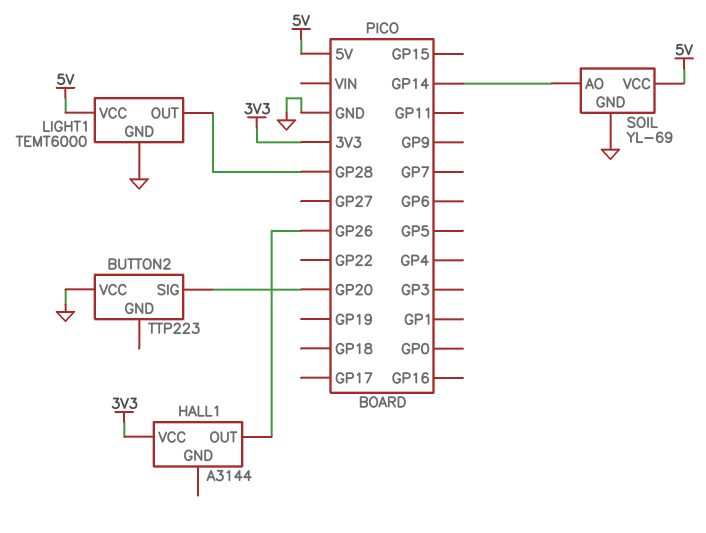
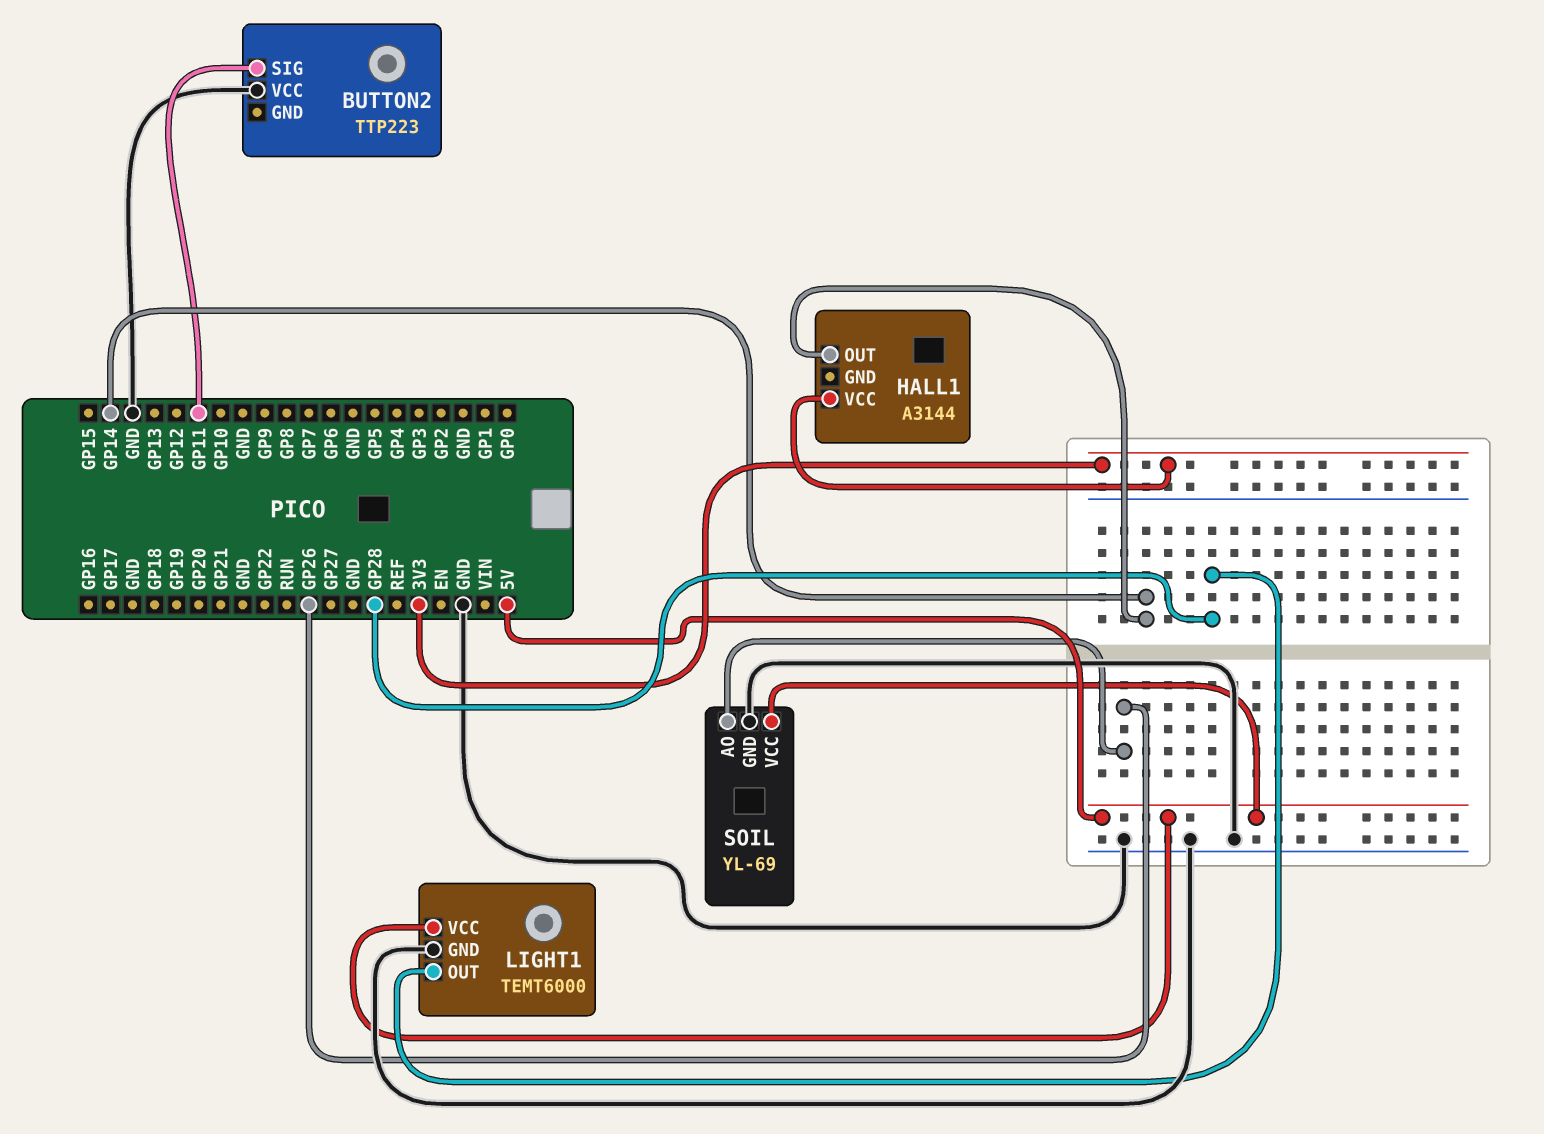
BUTTON2 pin SIG: GP20 -> GP11
HALL1 pin OUT: GP26 -> GP14
SOIL pin AO: GP14 -> GP26

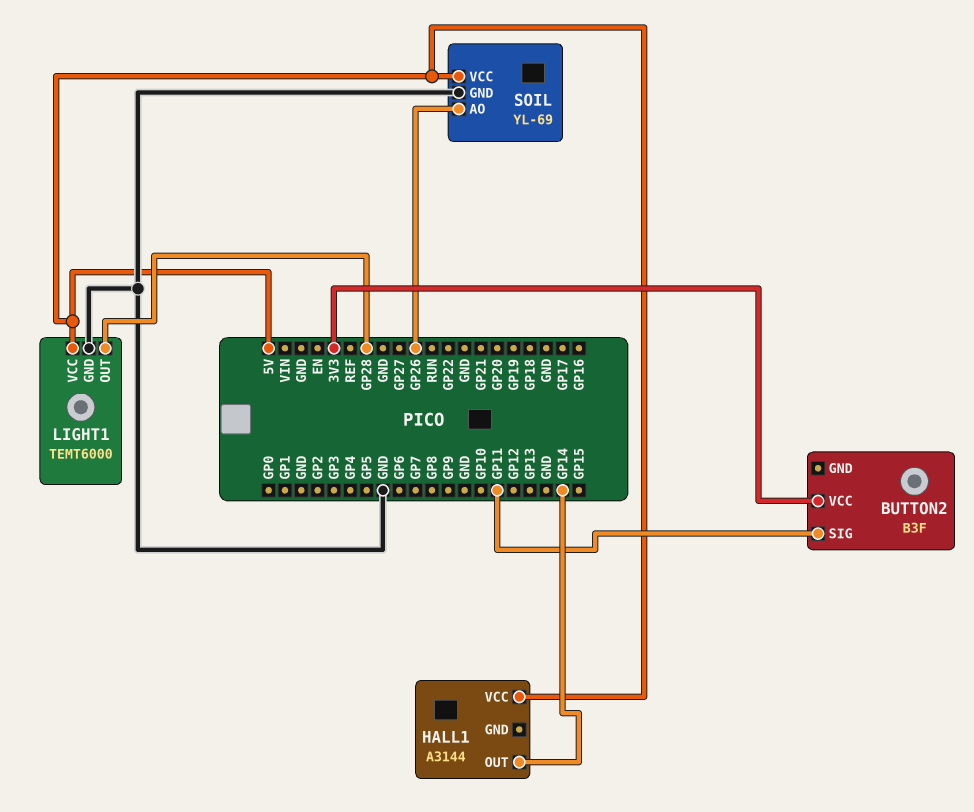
BUTTON2: TTP223 -> B3F
BUTTON2 pin VCC: GND -> 3V3
HALL1 pin VCC: 3V3 -> 5V

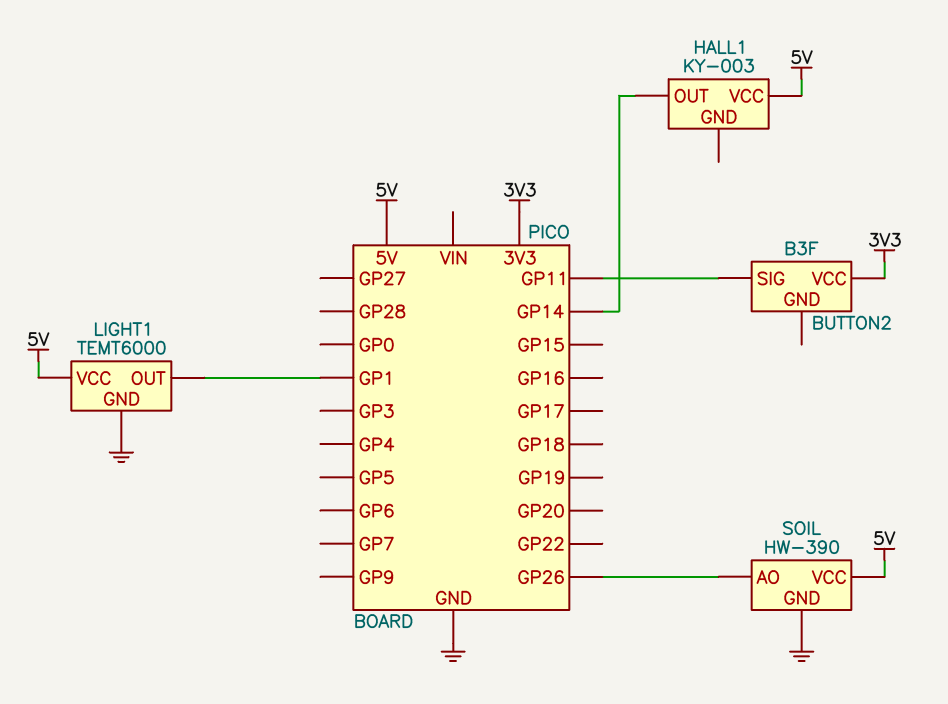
HALL1: A3144 -> KY-003
LIGHT1 pin OUT: GP28 -> GP1
SOIL: YL-69 -> HW-390

